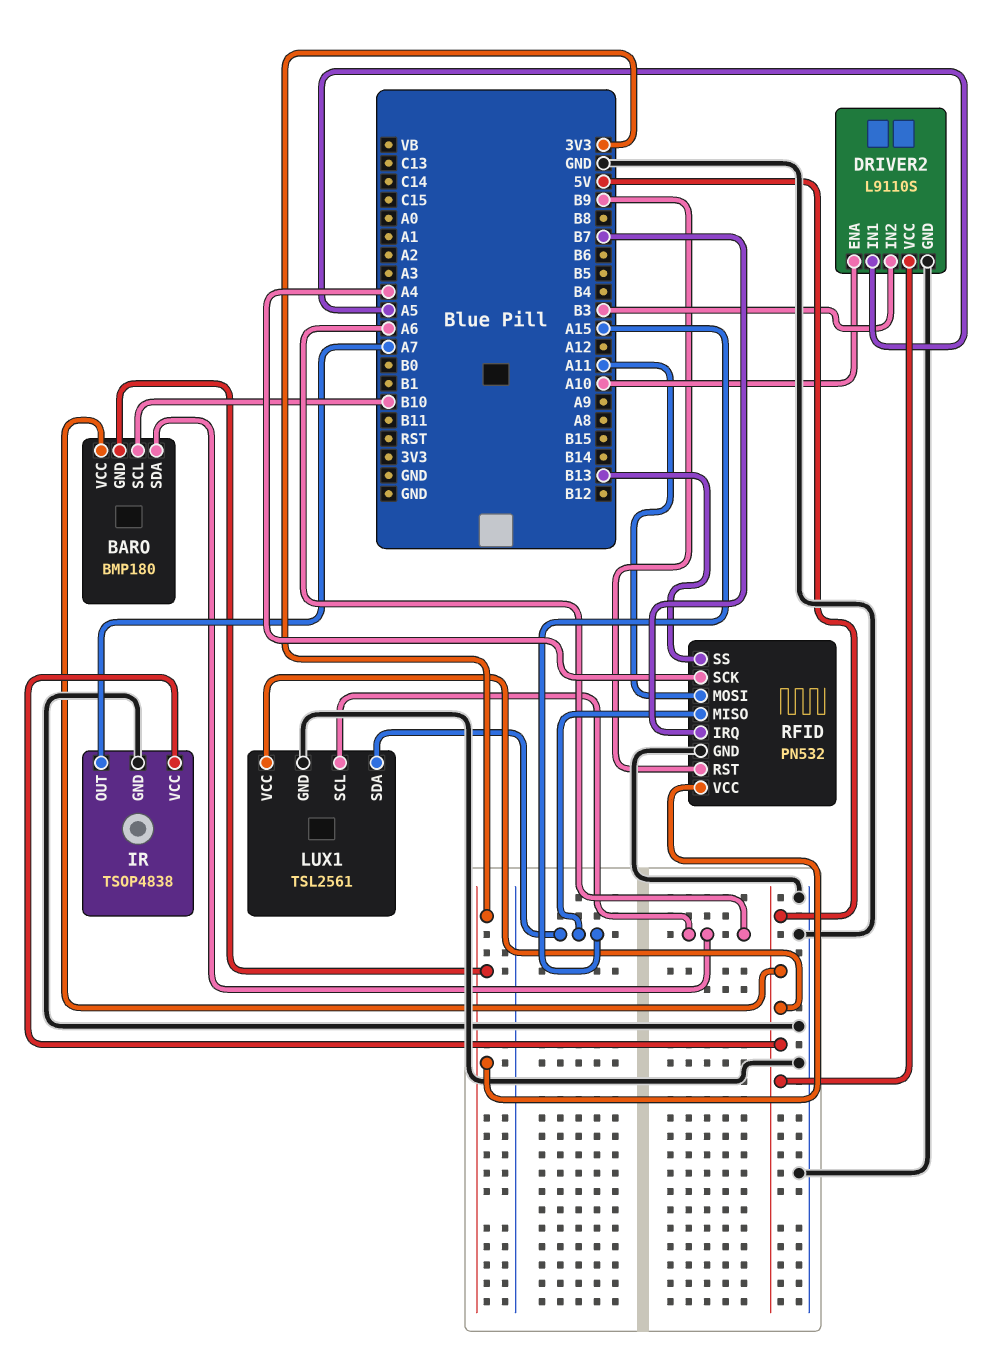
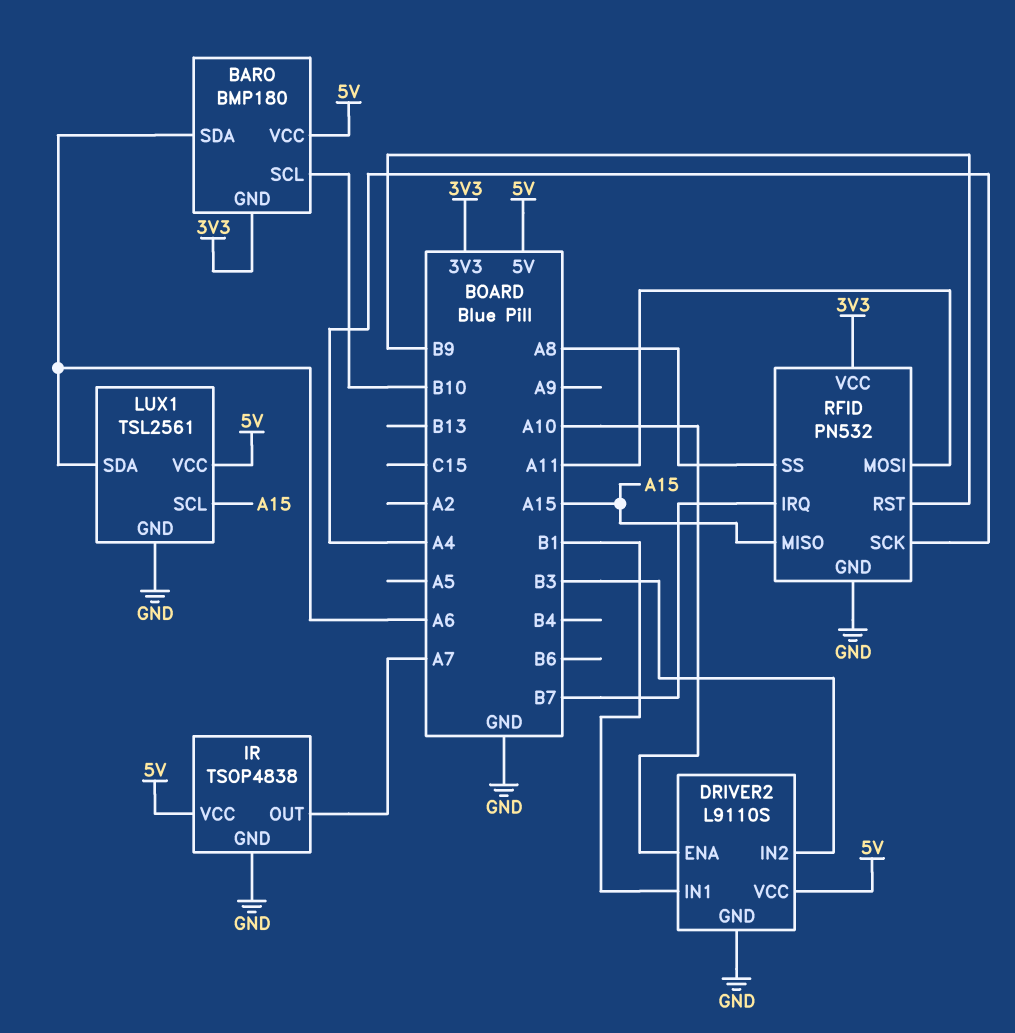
DRIVER2 pin IN1: A5 -> B1
LUX1 pin SCL: A6 -> A15
LUX1 pin SDA: A15 -> A6
RFID pin SS: B13 -> A8

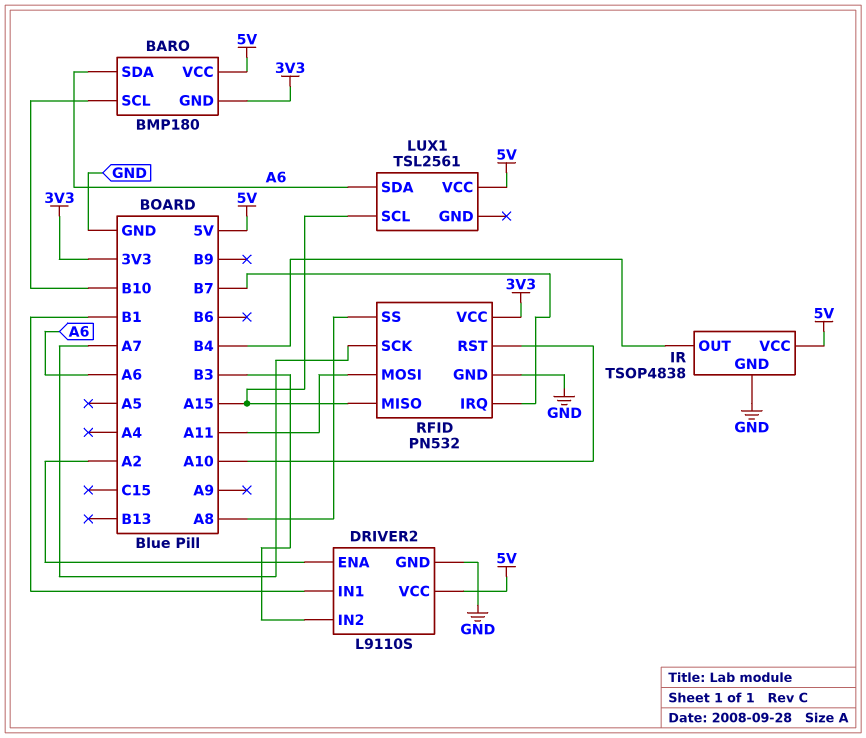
DRIVER2 pin ENA: A10 -> A2
IR pin OUT: A7 -> B4
LUX1 pin GND: GND -> none
RFID pin RST: B9 -> A10
RFID pin SCK: A4 -> A7

